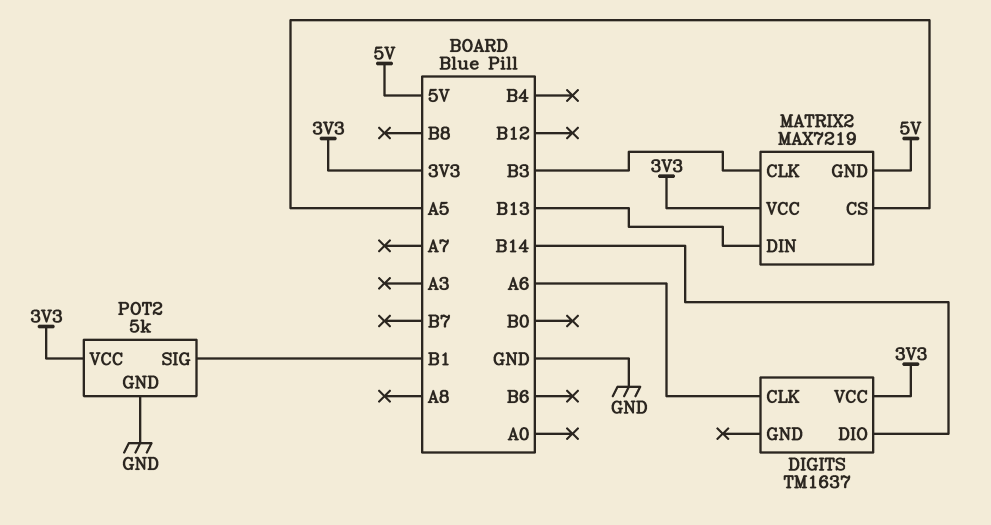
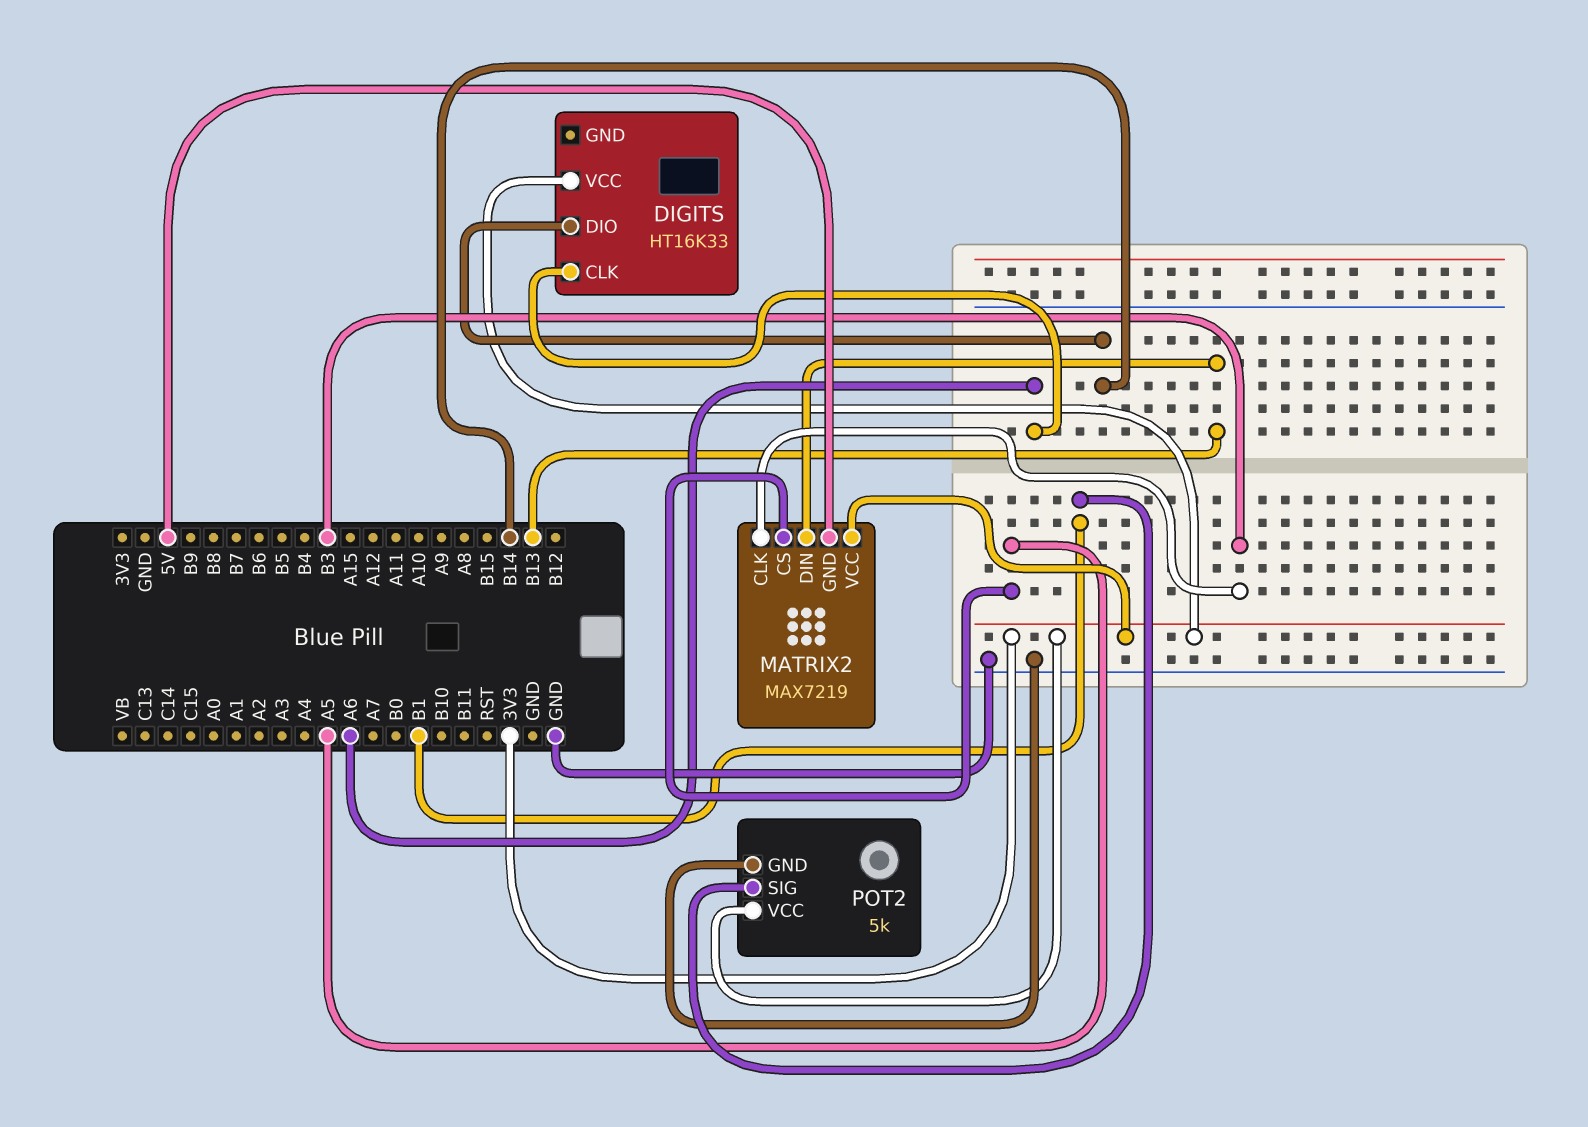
DIGITS: TM1637 -> HT16K33

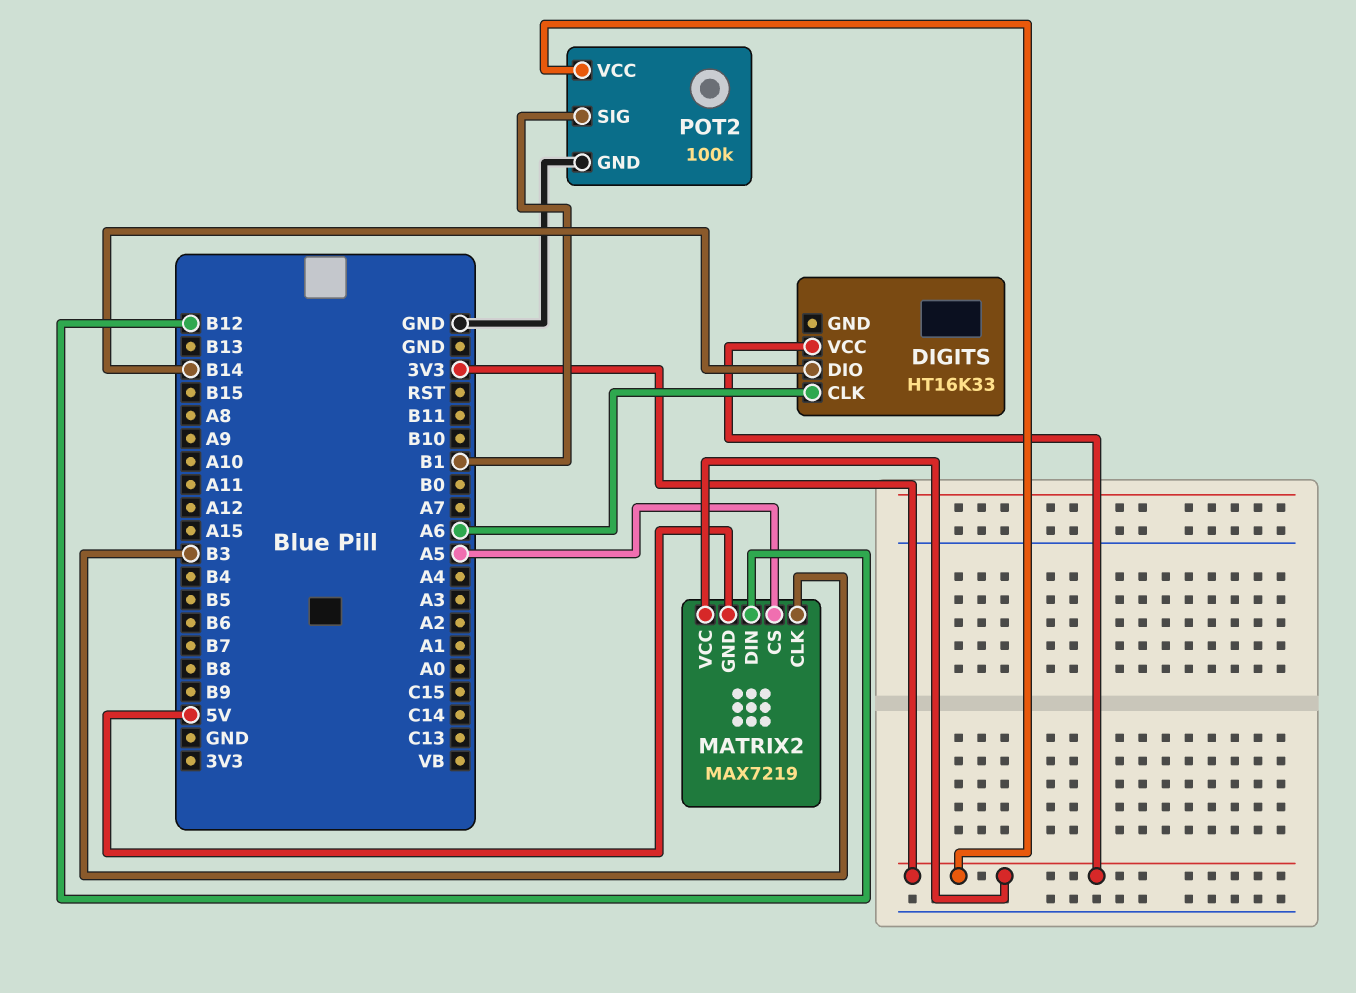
MATRIX2 pin DIN: B13 -> B12
POT2: 5k -> 100k

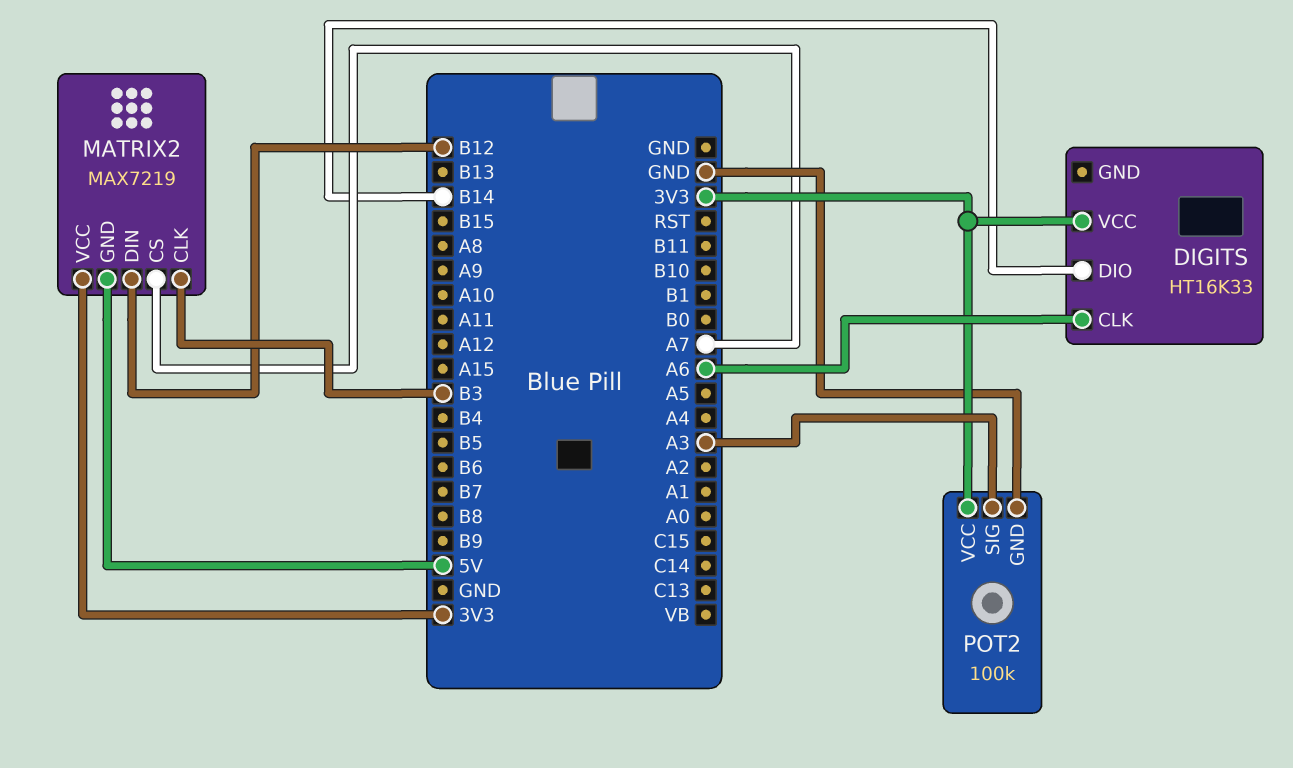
MATRIX2 pin CS: A5 -> A7
POT2 pin SIG: B1 -> A3

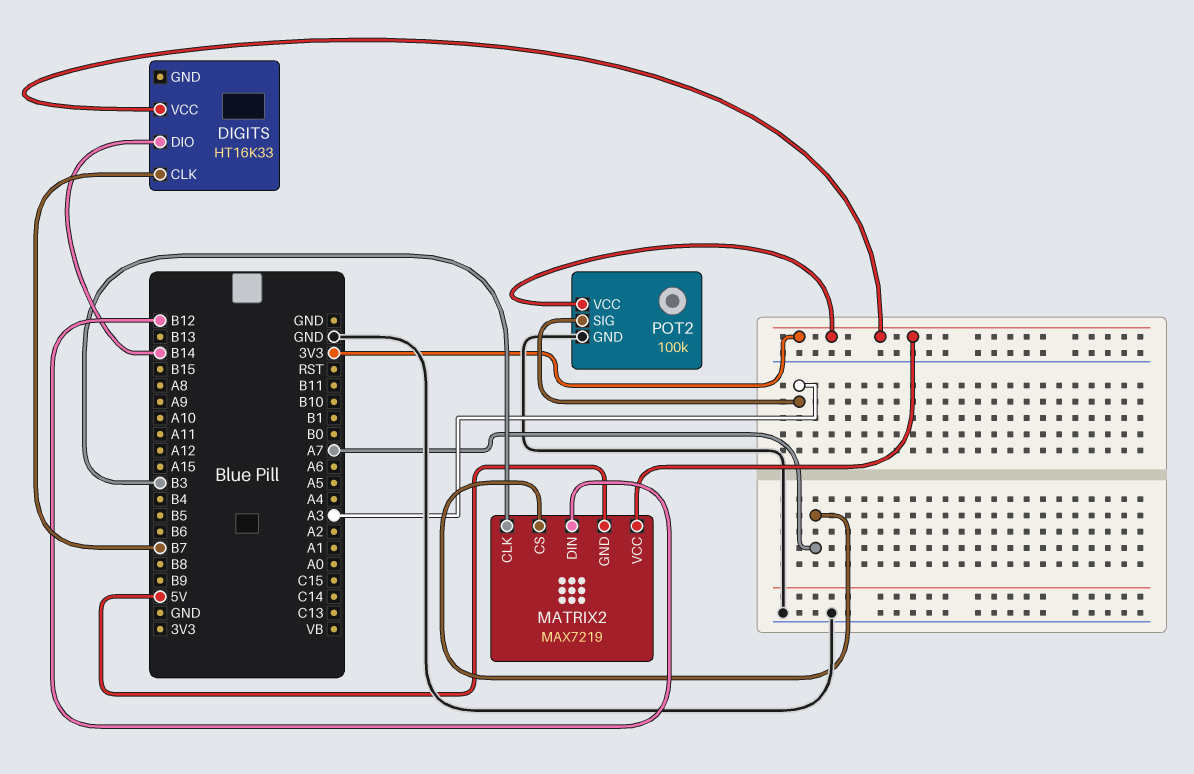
DIGITS pin CLK: A6 -> B7

